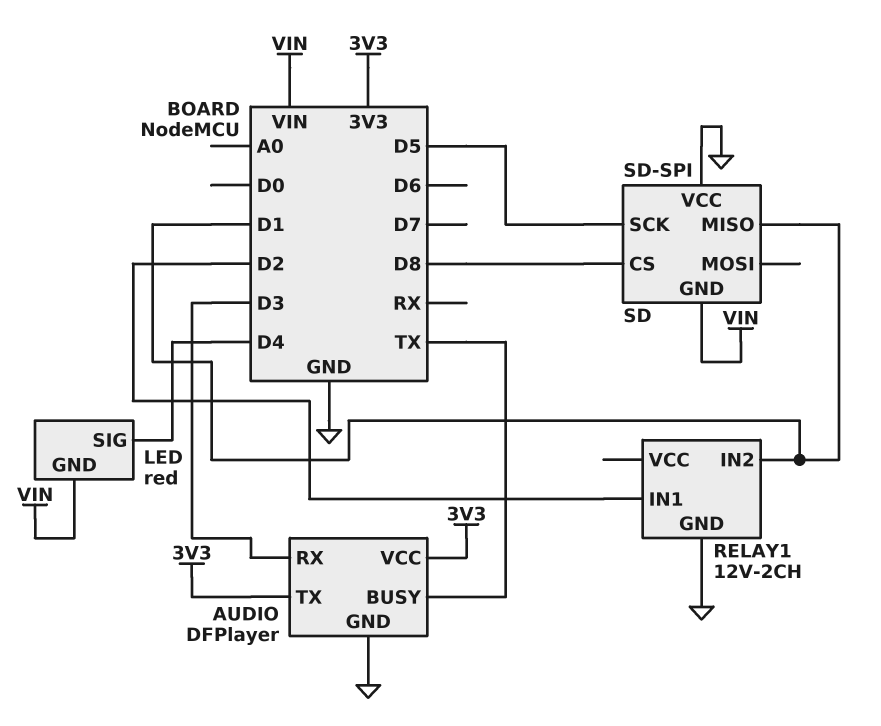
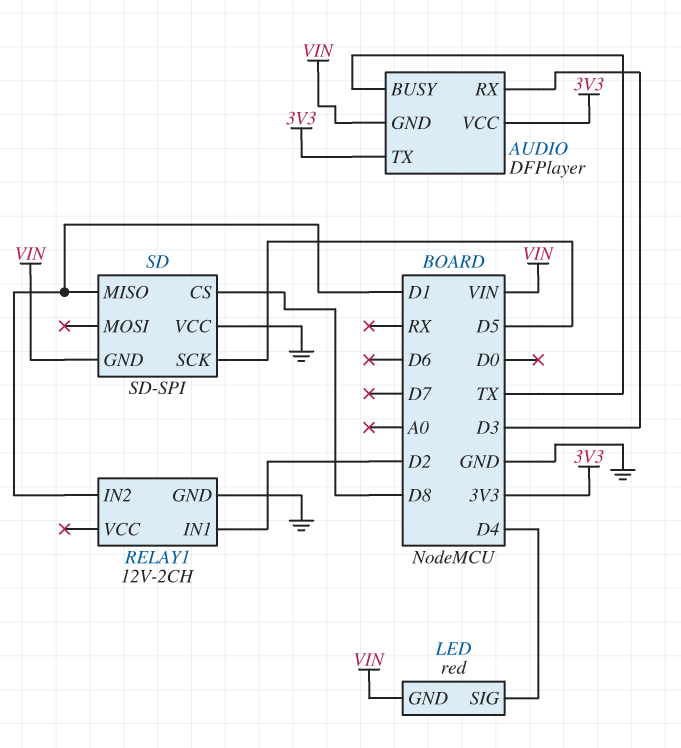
AUDIO pin GND: GND -> VIN

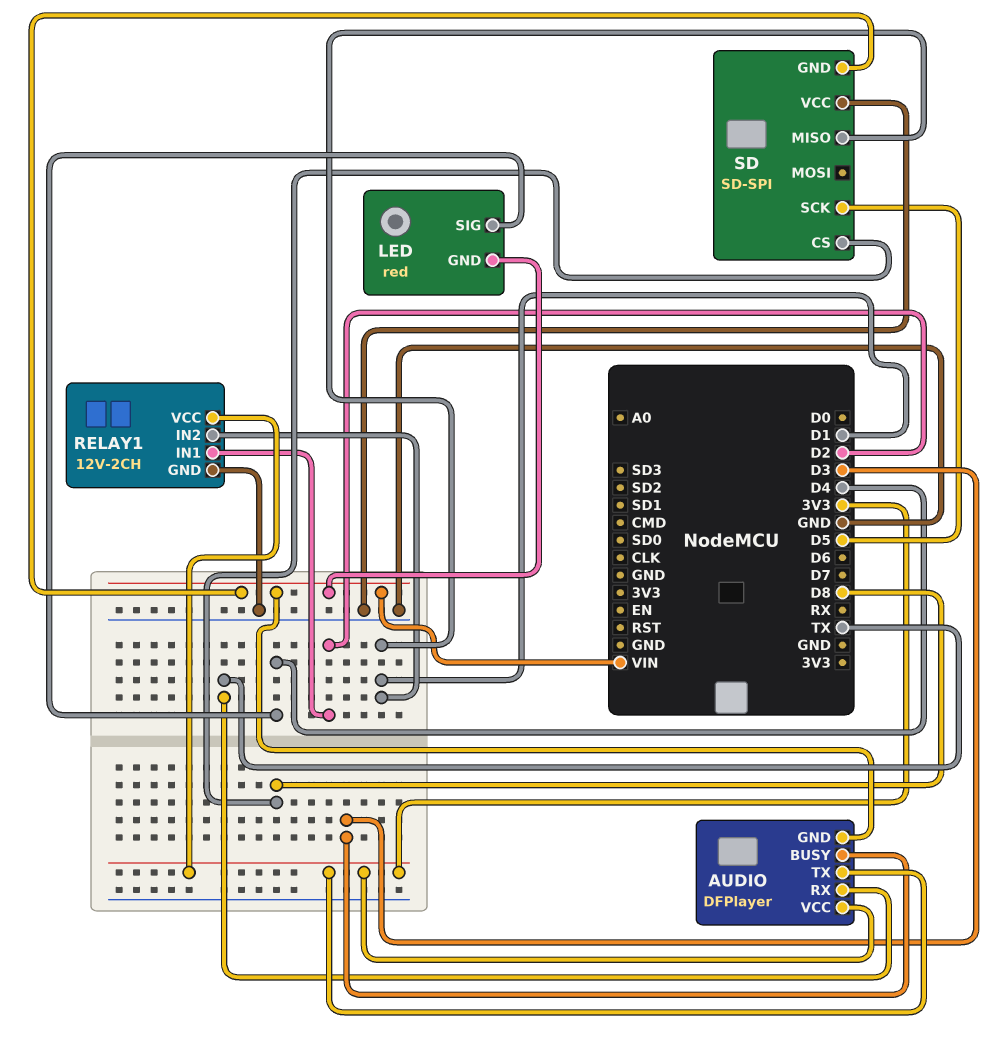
AUDIO pin BUSY: TX -> D3
AUDIO pin RX: D3 -> TX
RELAY1 pin VCC: none -> 3V3

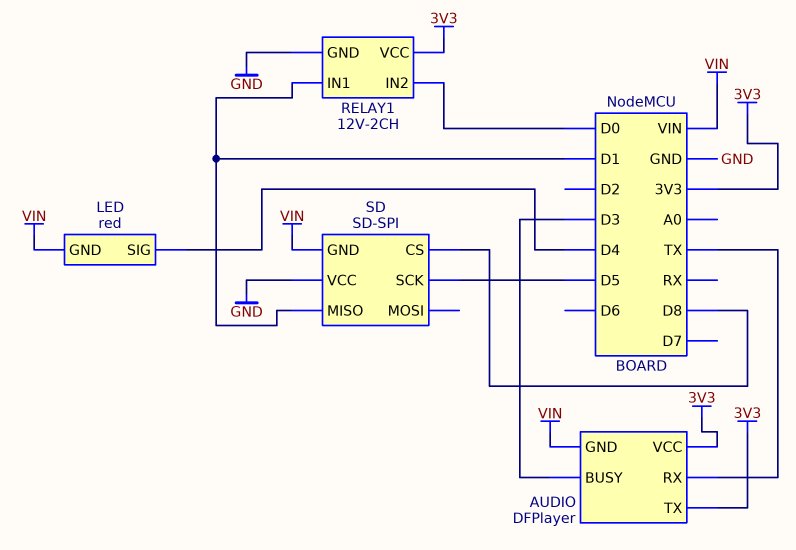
RELAY1 pin IN1: D2 -> D1
RELAY1 pin IN2: D1 -> D0

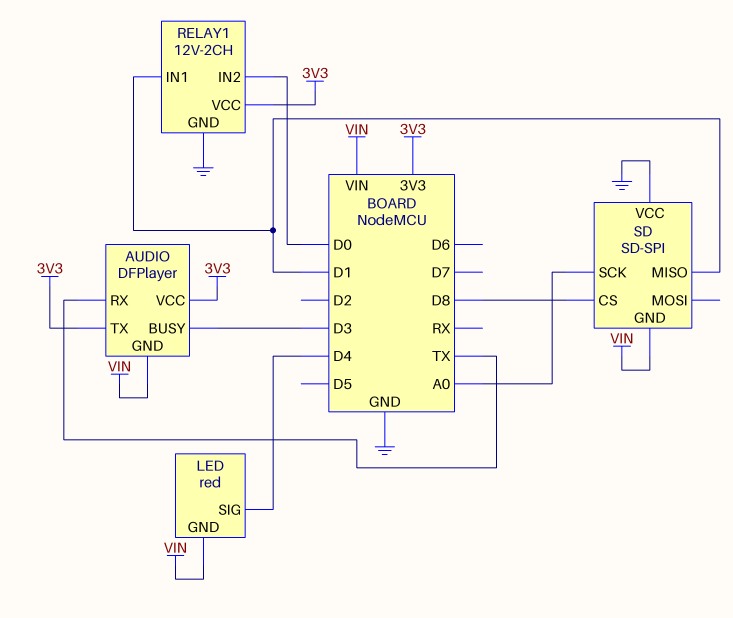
SD pin SCK: D5 -> A0

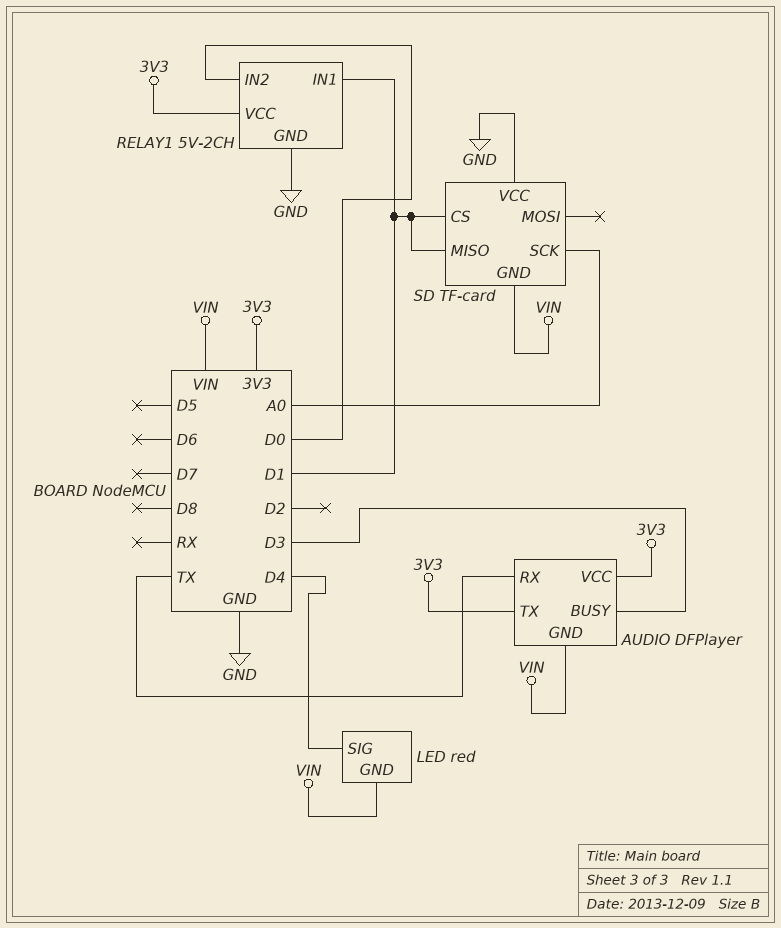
RELAY1: 12V-2CH -> 5V-2CH
SD: SD-SPI -> TF-card
SD pin CS: D8 -> D1

